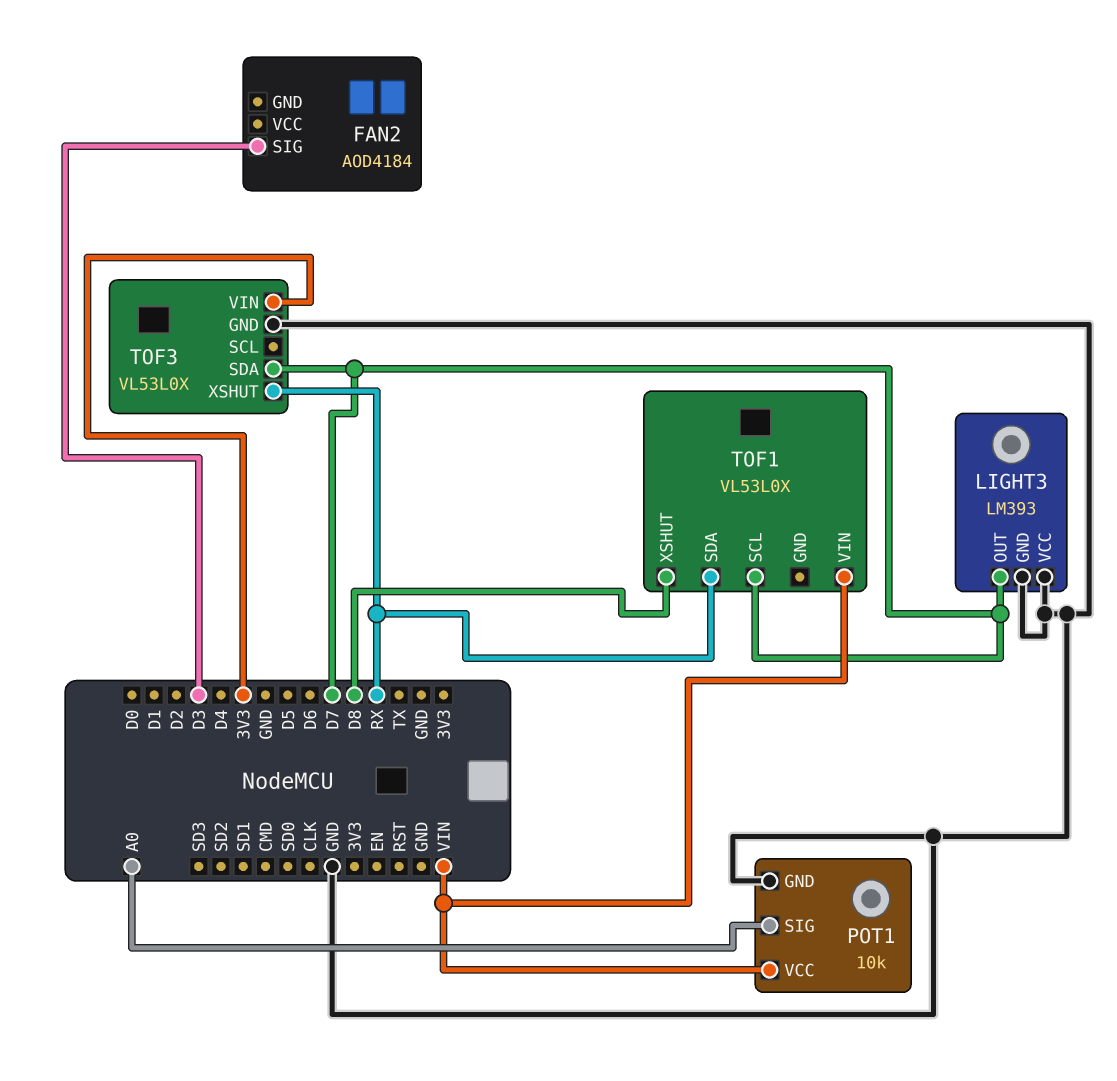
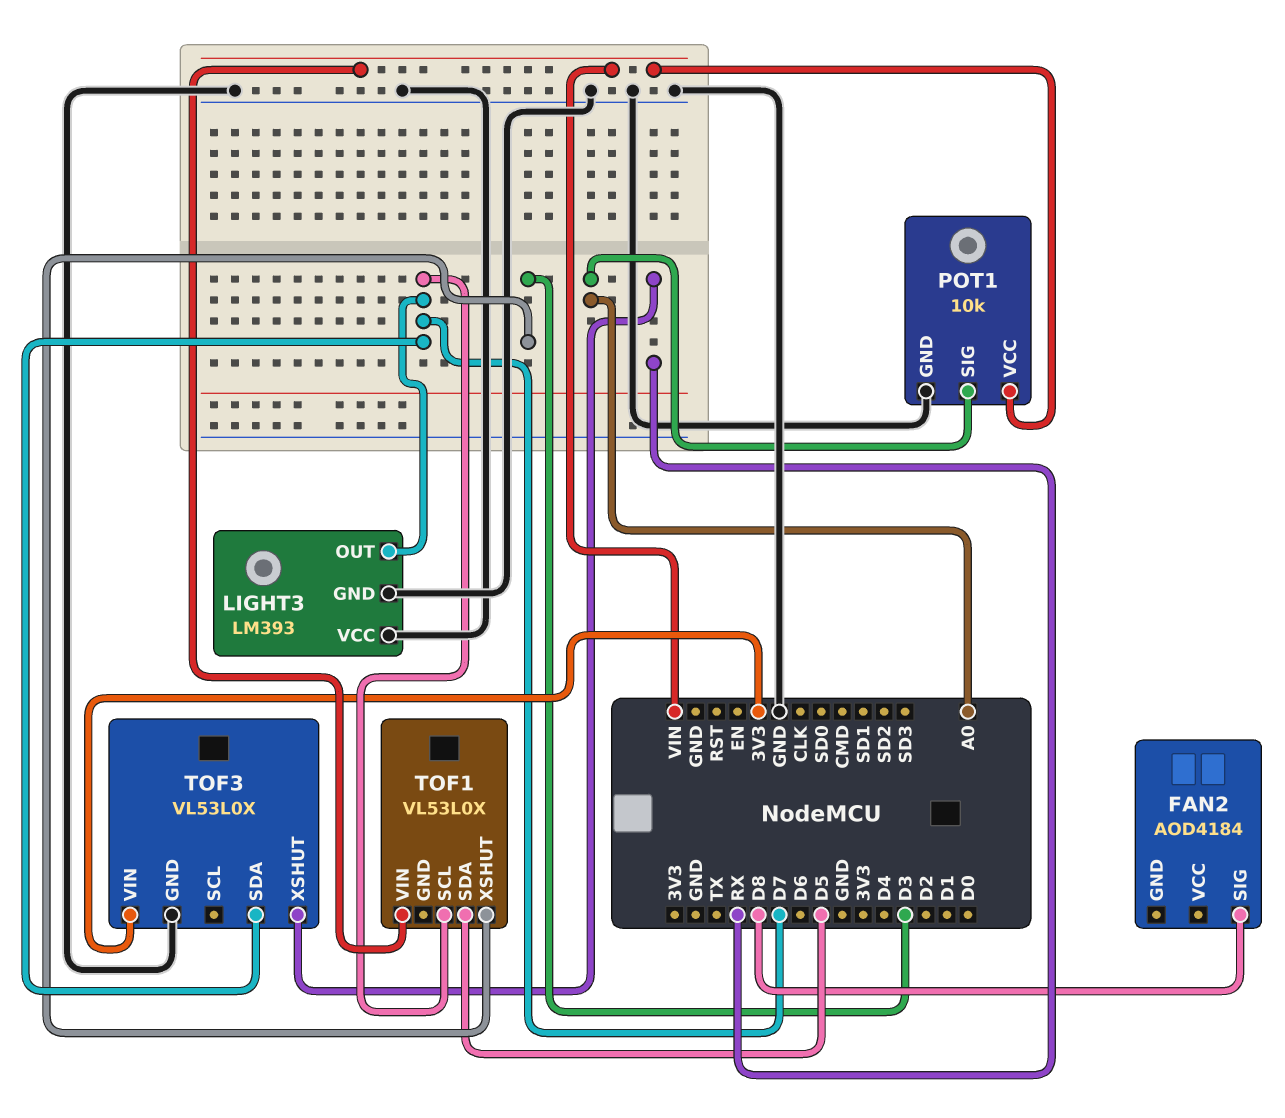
FAN2 pin SIG: D3 -> D8
TOF1 pin SDA: RX -> D5
TOF1 pin XSHUT: D8 -> D3

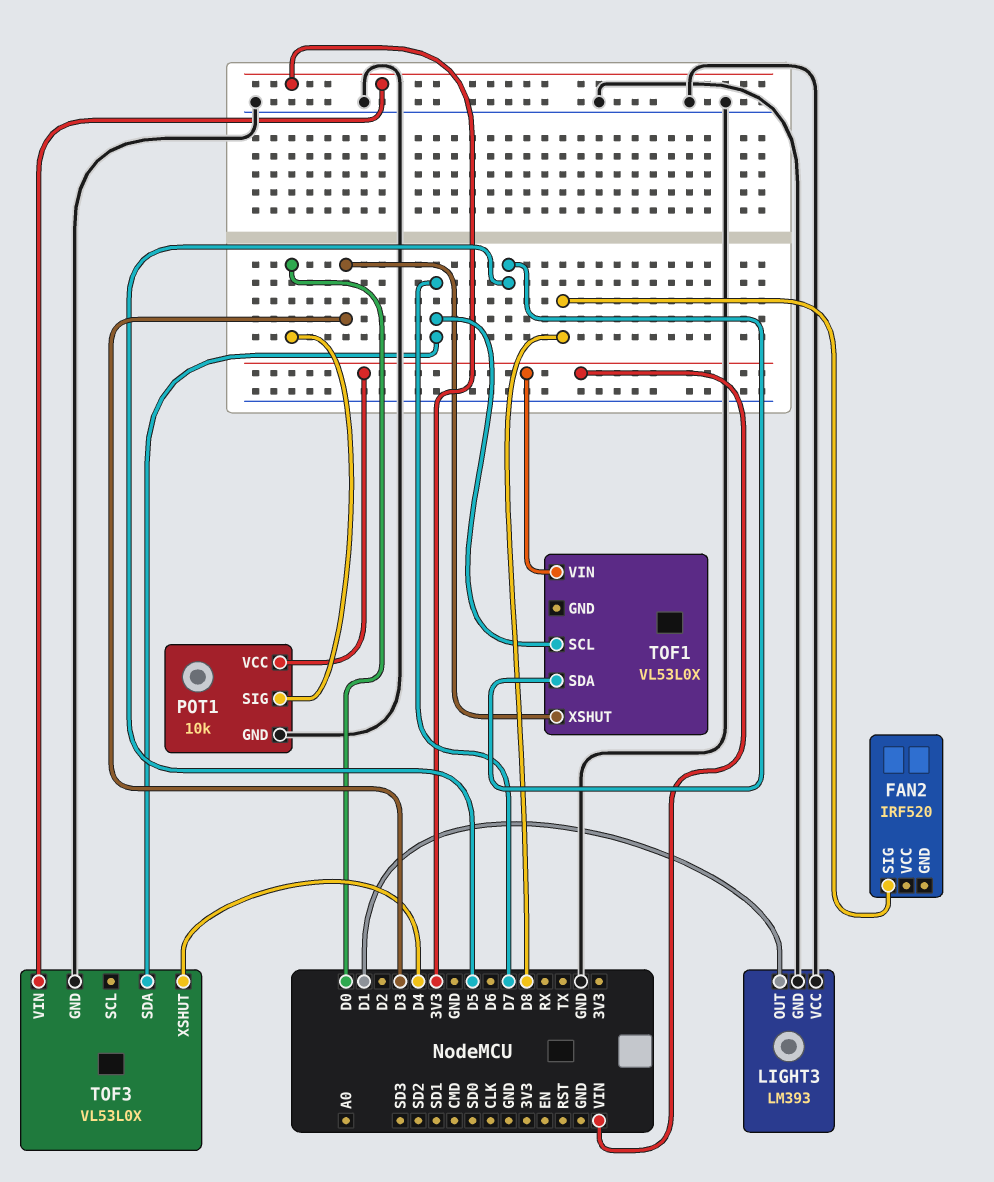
FAN2: AOD4184 -> IRF520
LIGHT3 pin OUT: D7 -> D1
POT1 pin SIG: A0 -> D0
TOF3 pin XSHUT: RX -> D4

